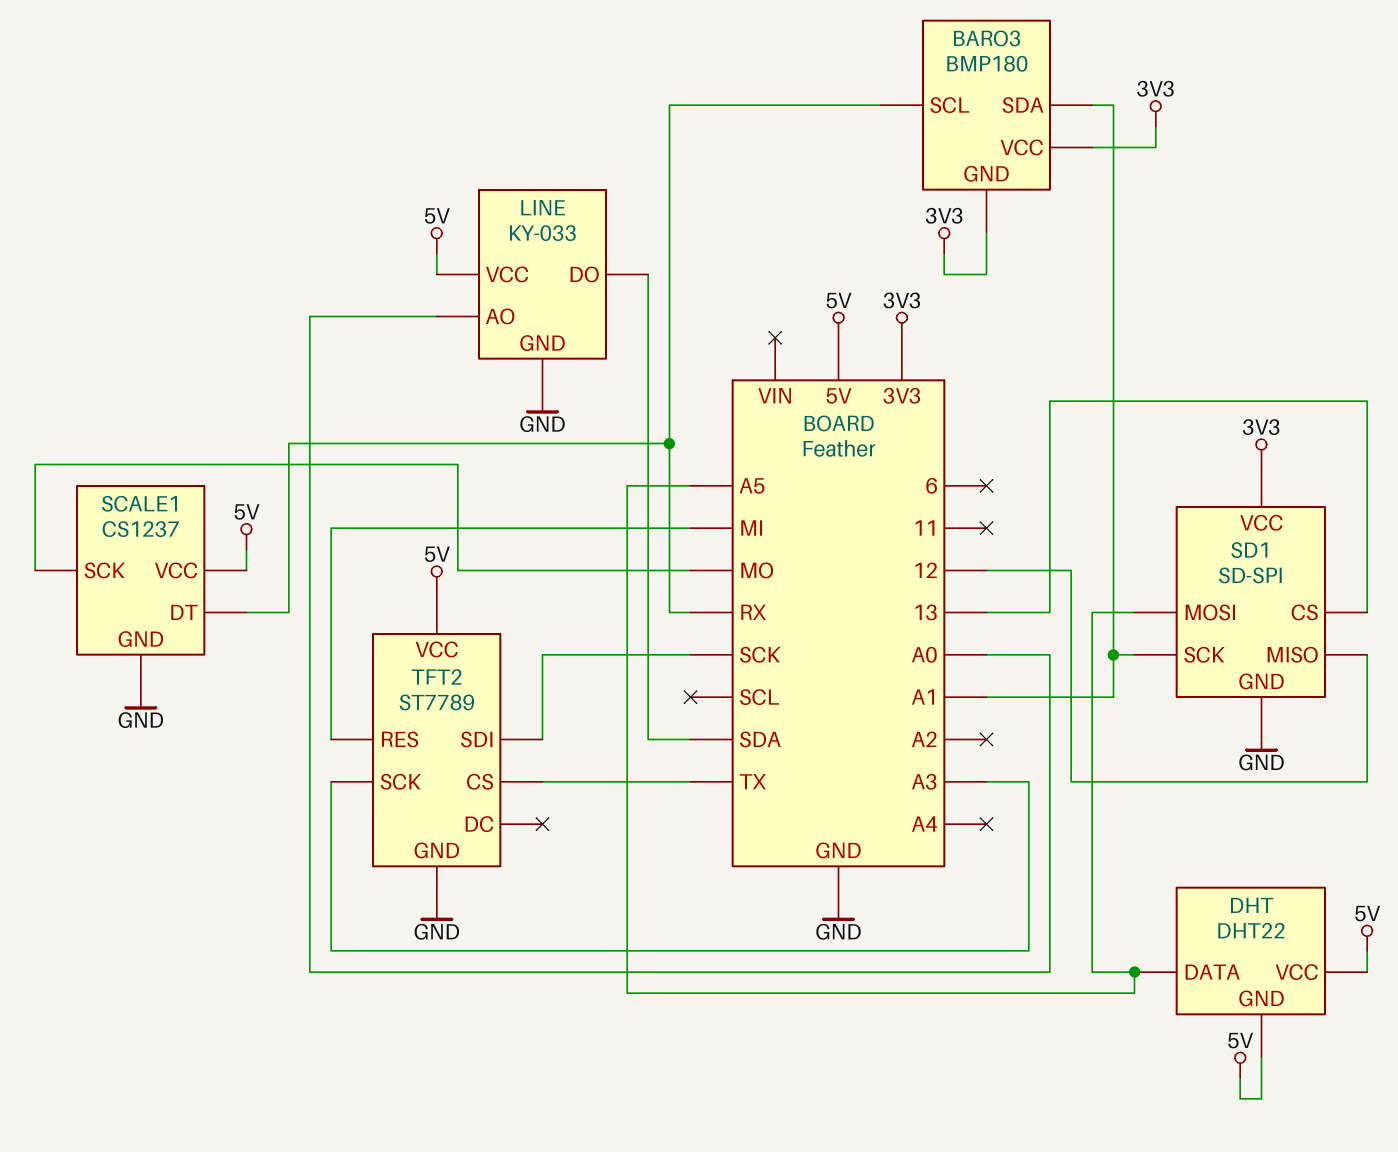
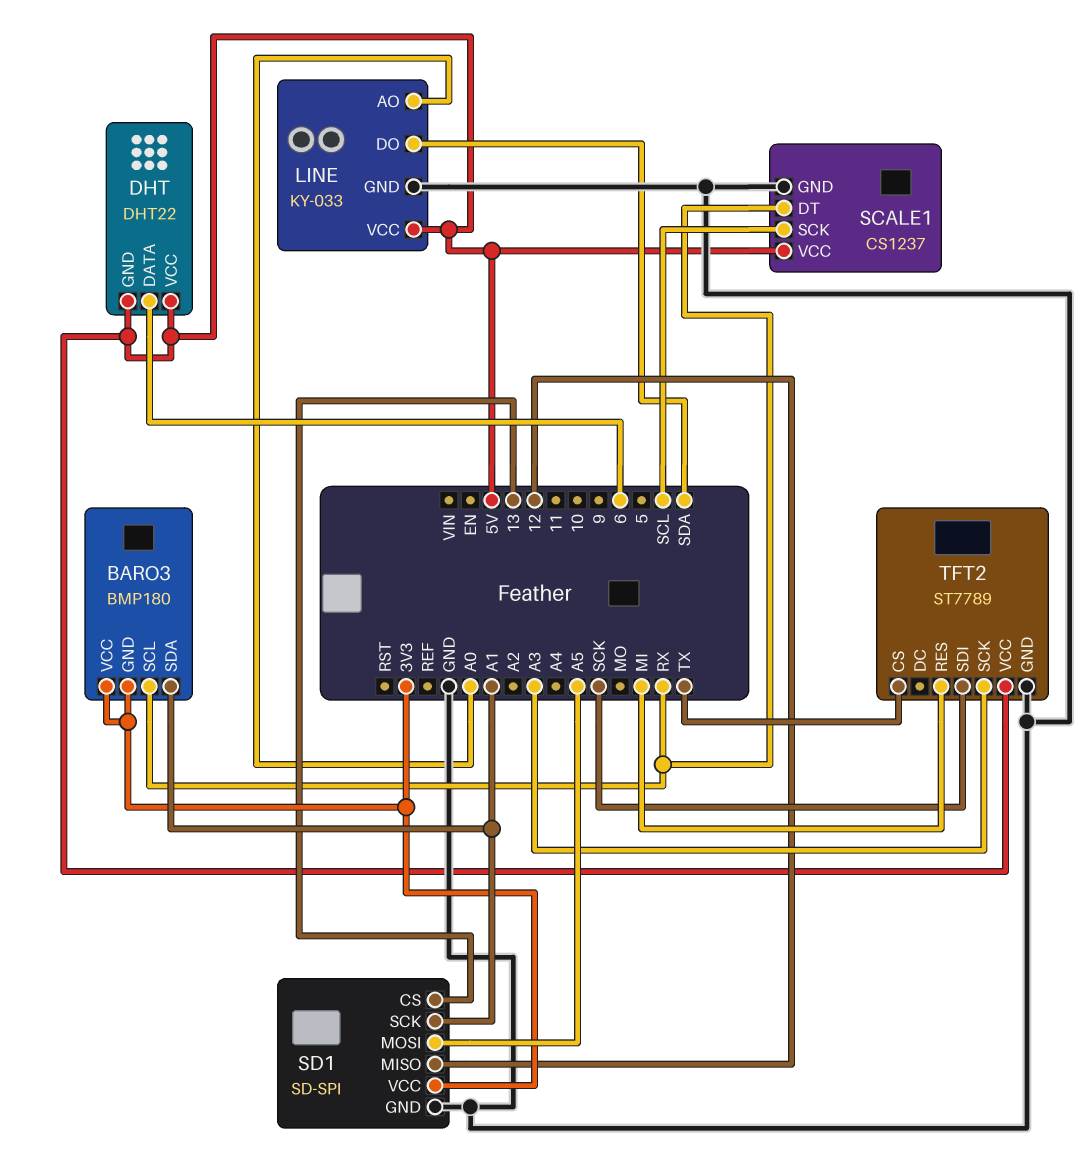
DHT pin DATA: A5 -> 6
SCALE1 pin SCK: MO -> SCL

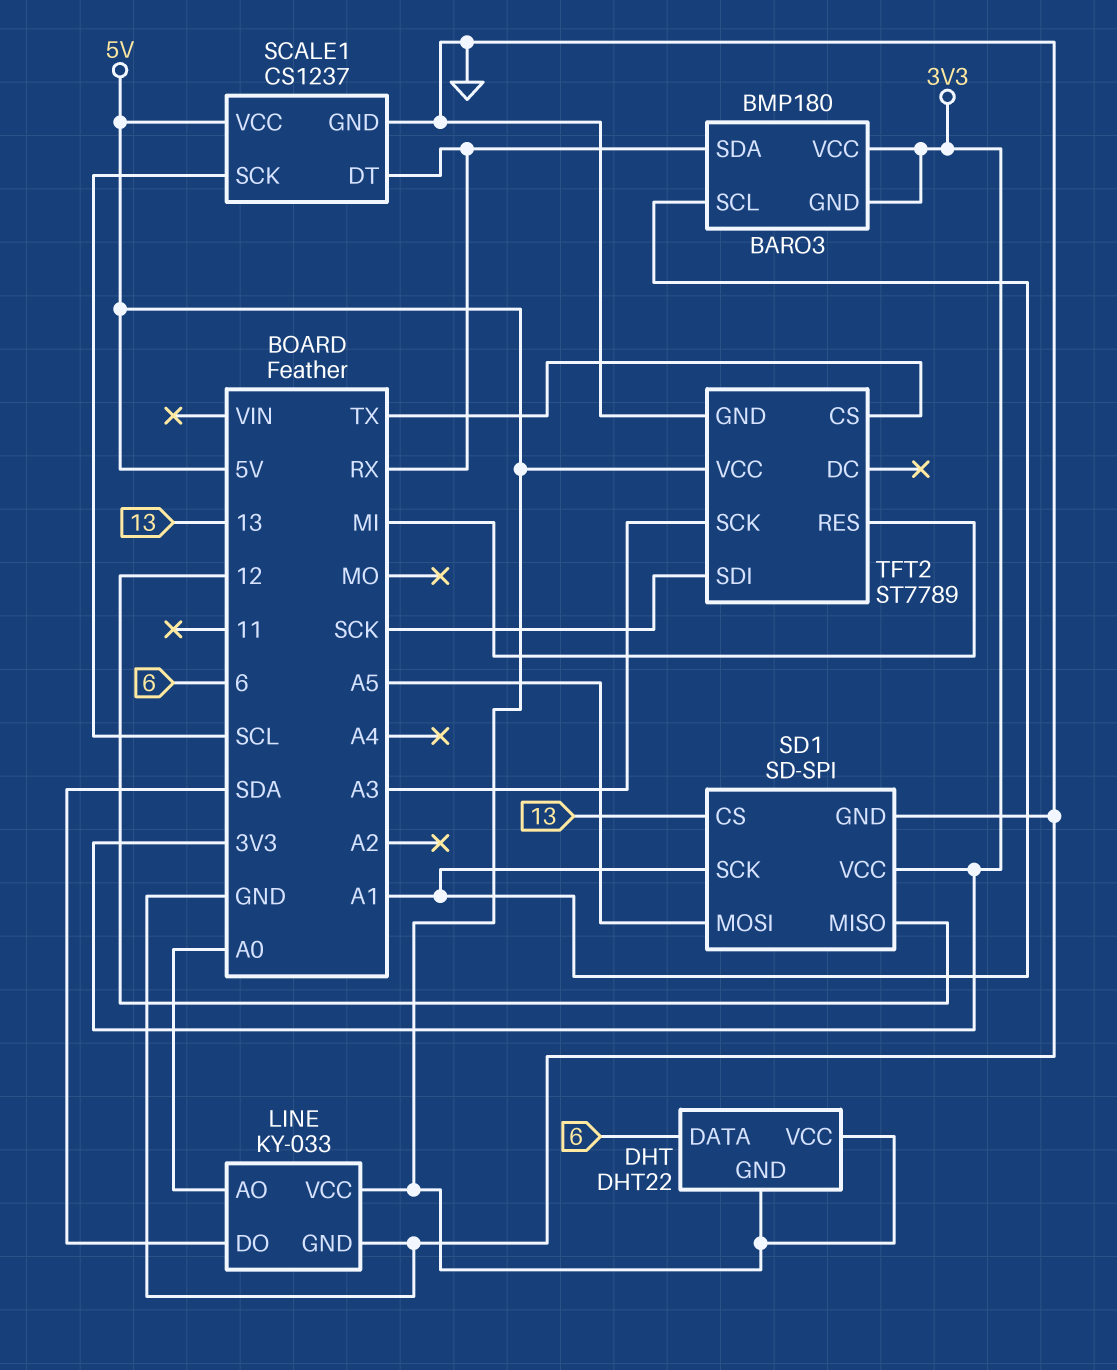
BARO3 pin SCL: RX -> A1
BARO3 pin SDA: A1 -> RX

